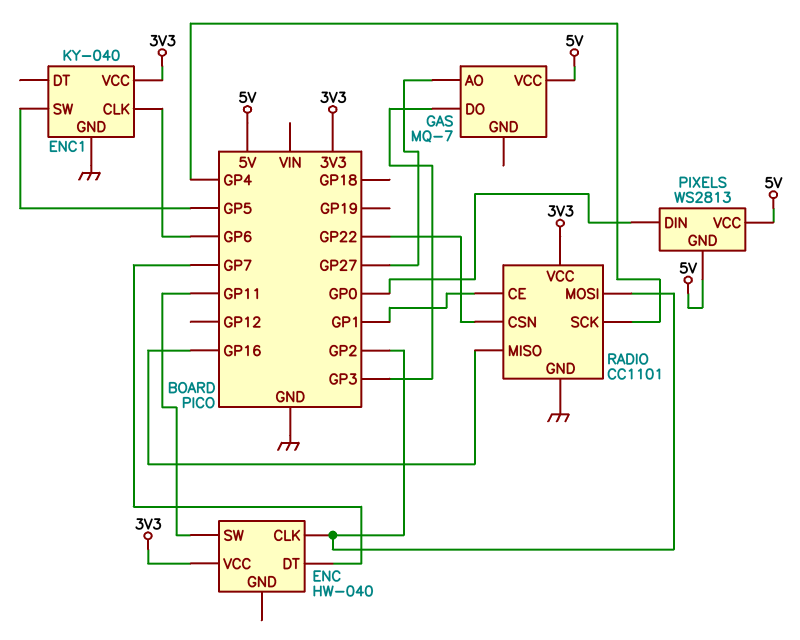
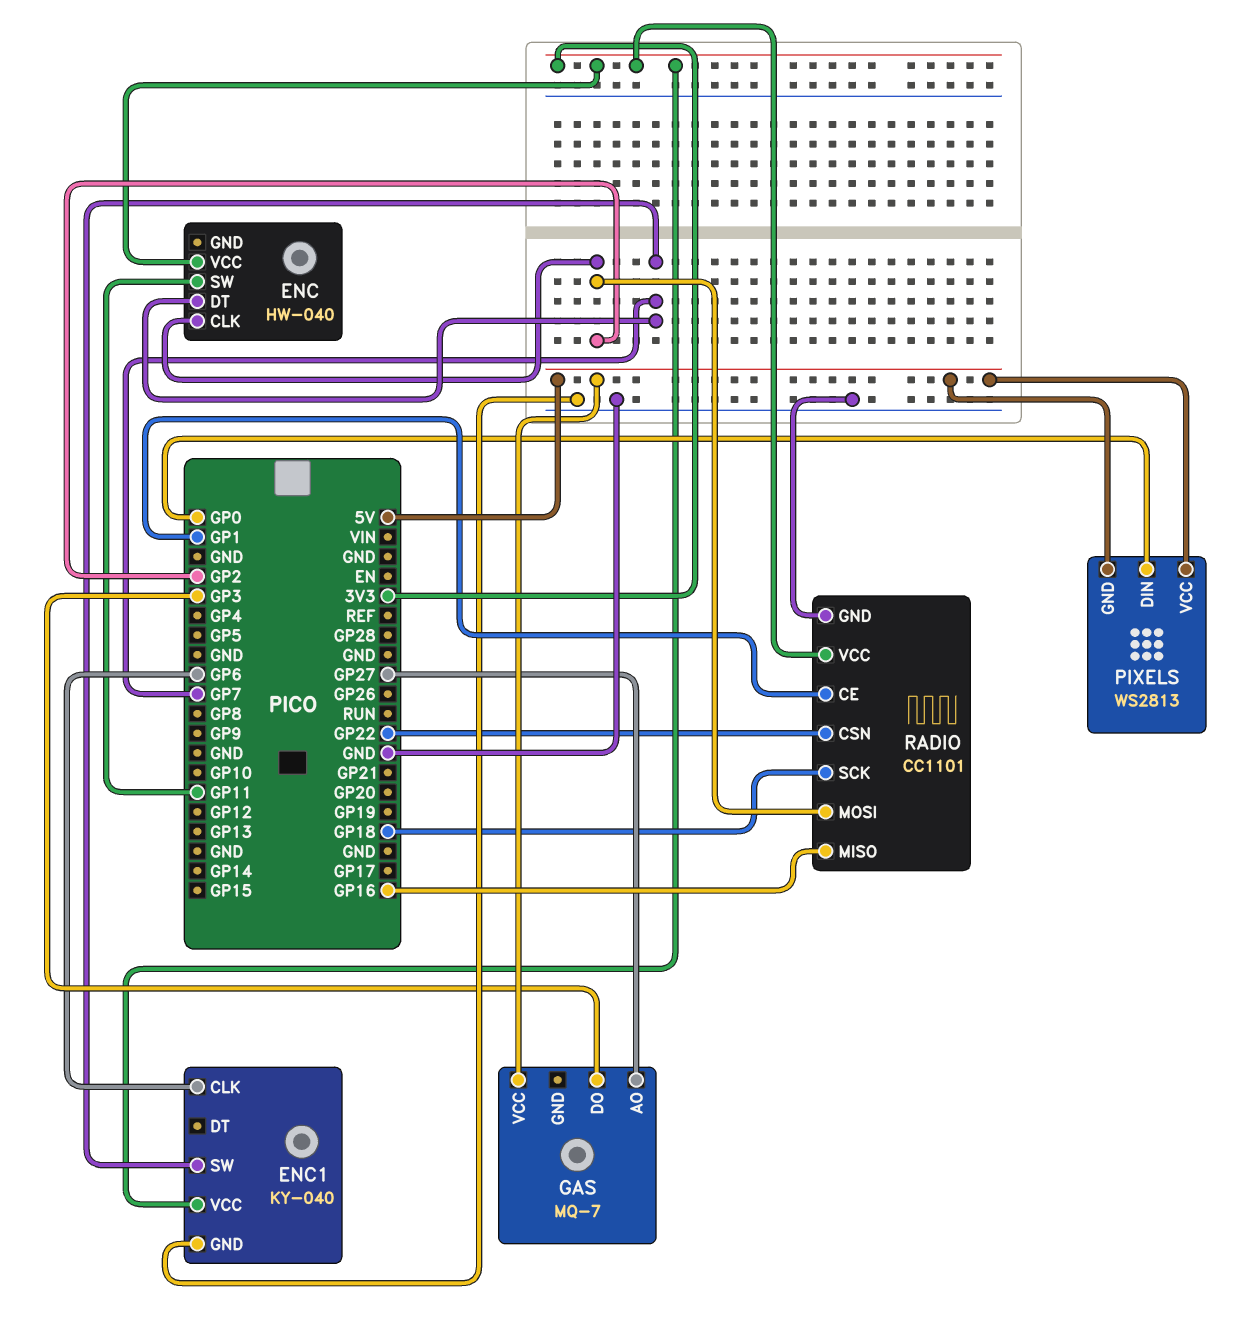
ENC1 pin SW: GP5 -> GP7
RADIO pin SCK: GP4 -> GP18

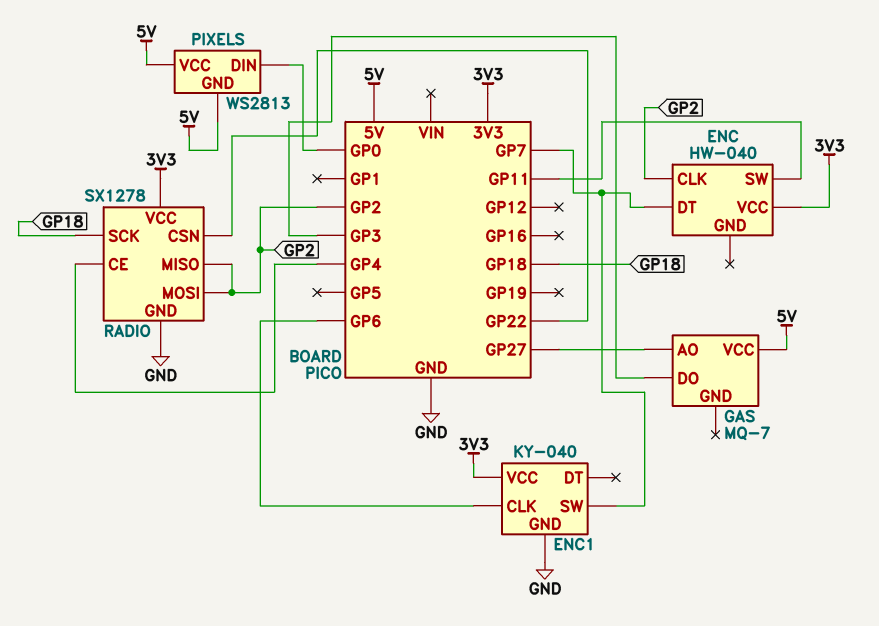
RADIO: CC1101 -> SX1278
RADIO pin CE: GP1 -> GP4
RADIO pin MISO: GP16 -> GP2

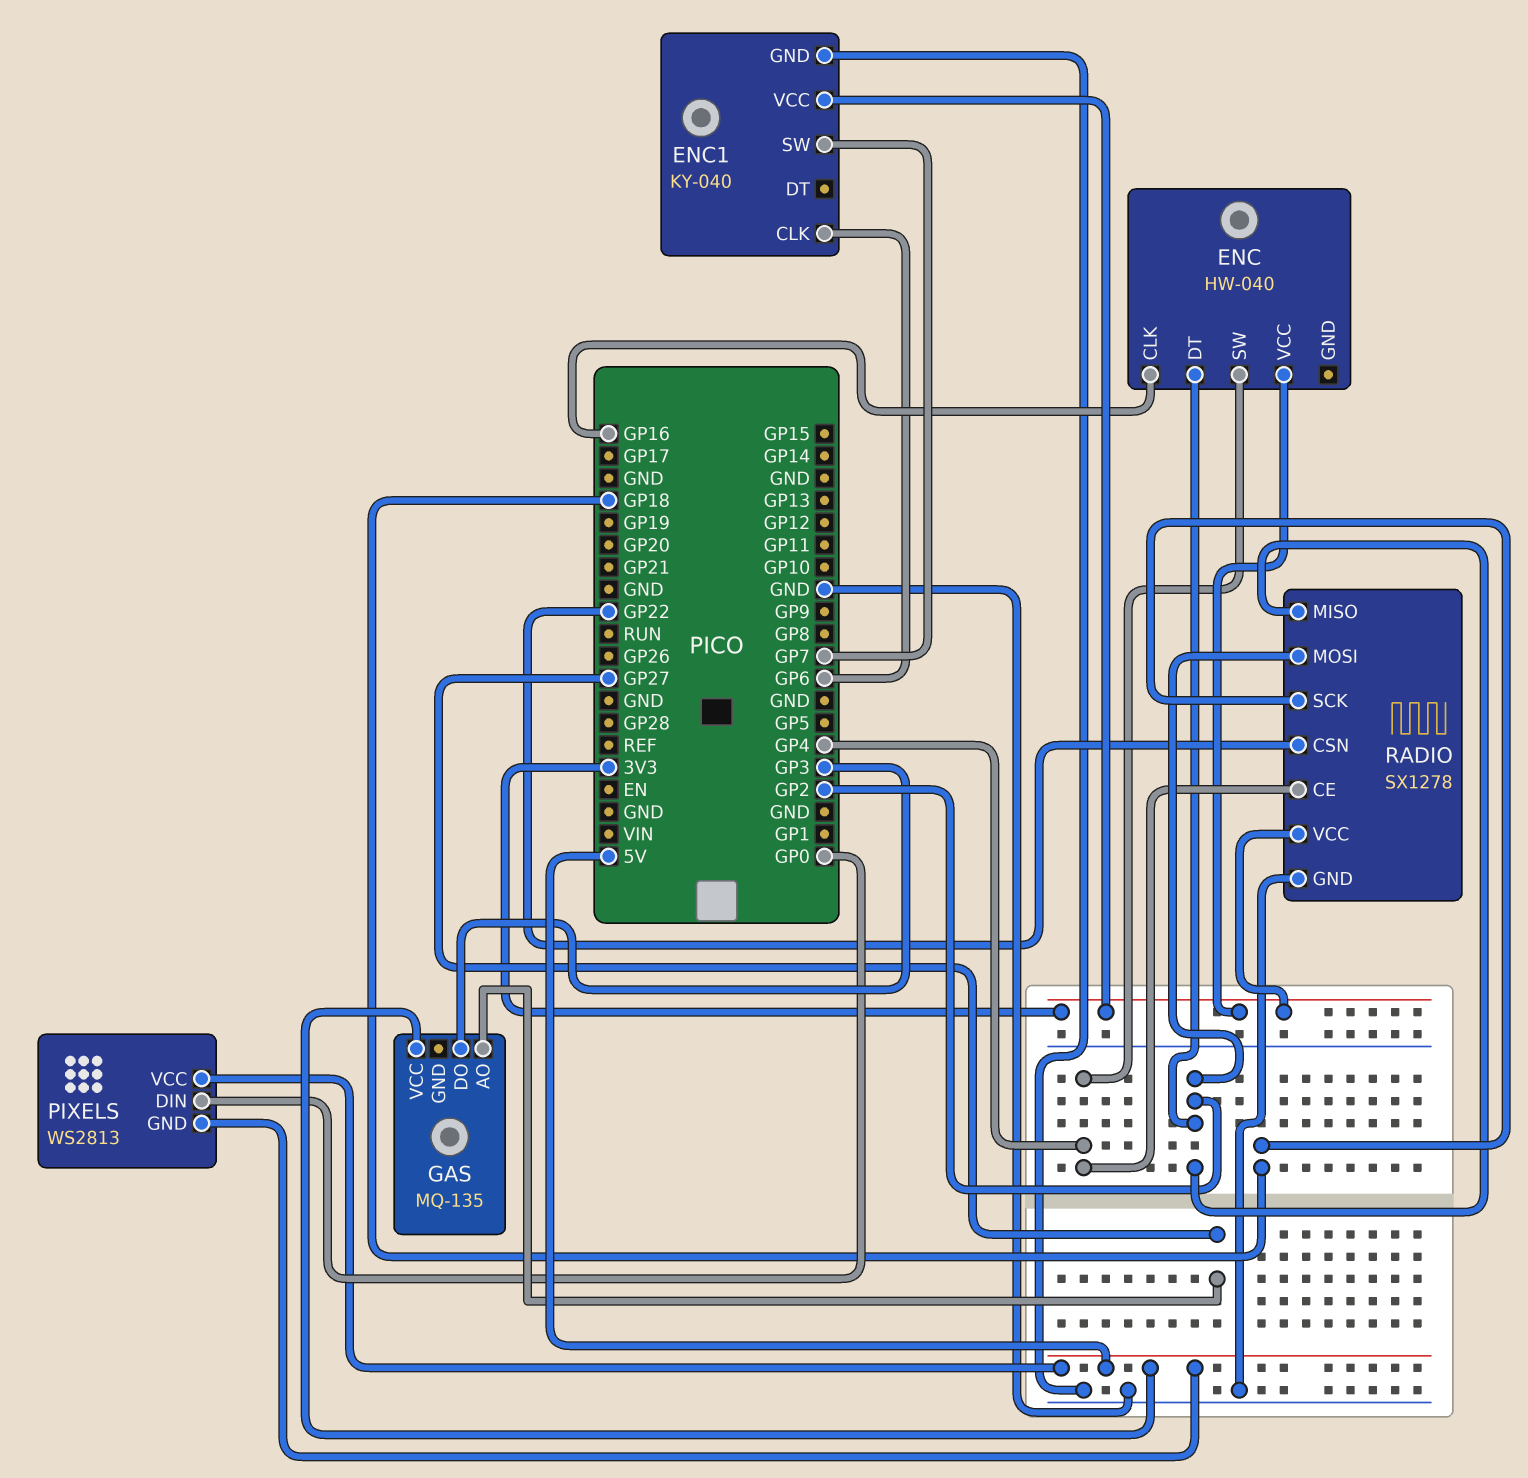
ENC pin CLK: GP2 -> GP16
ENC pin DT: GP7 -> GP2
ENC pin SW: GP11 -> GP4
GAS: MQ-7 -> MQ-135

